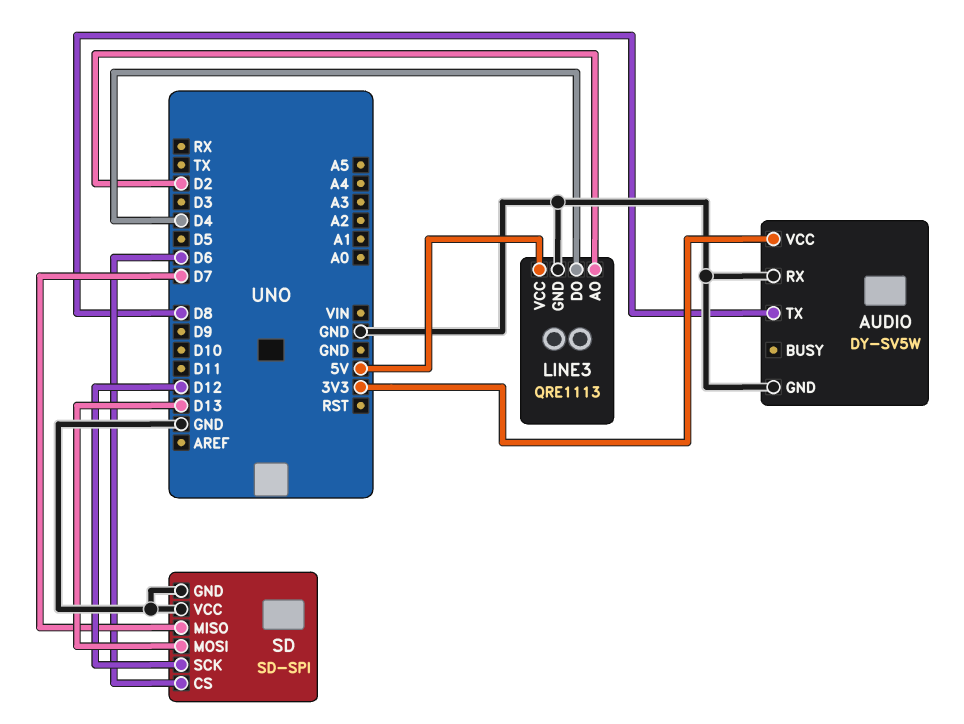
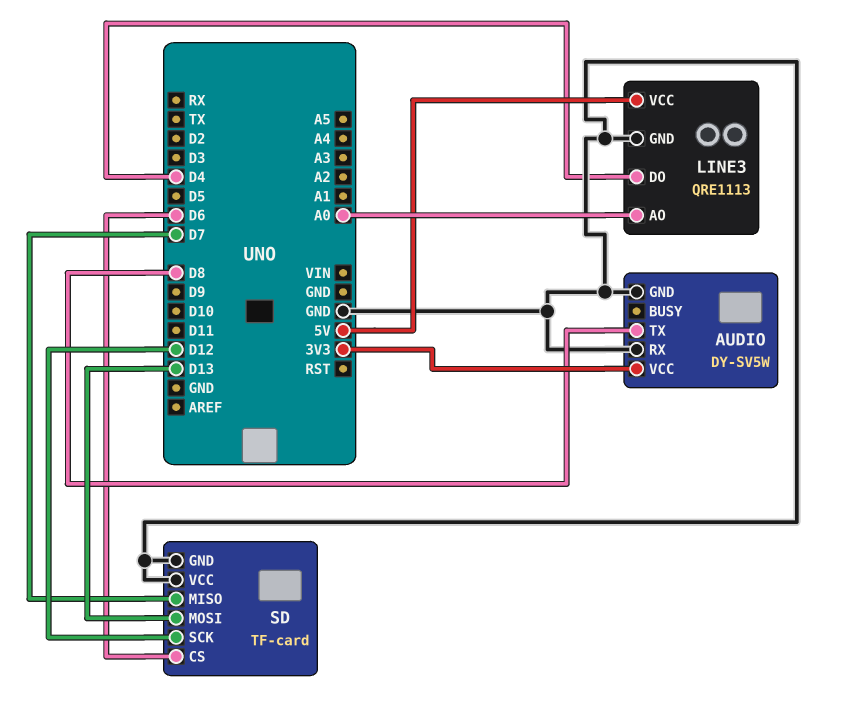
LINE3 pin AO: D2 -> A0
SD: SD-SPI -> TF-card

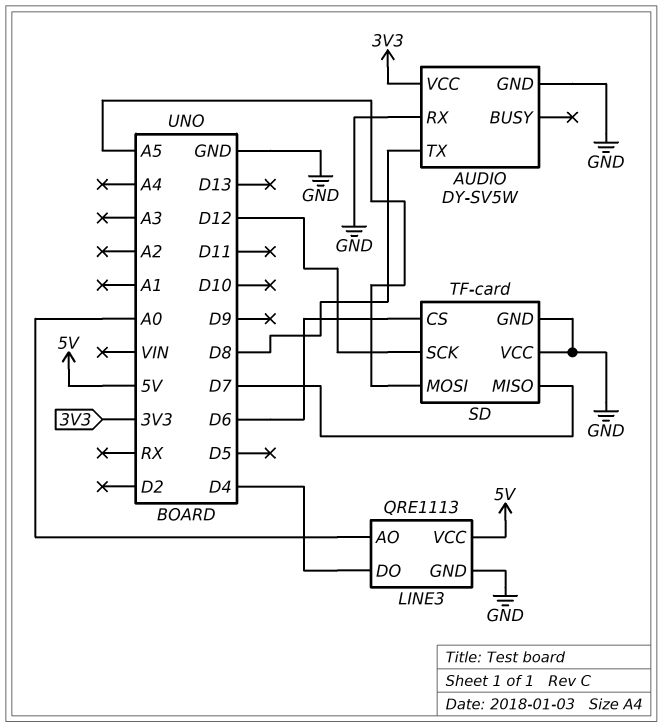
SD pin MOSI: D13 -> A5

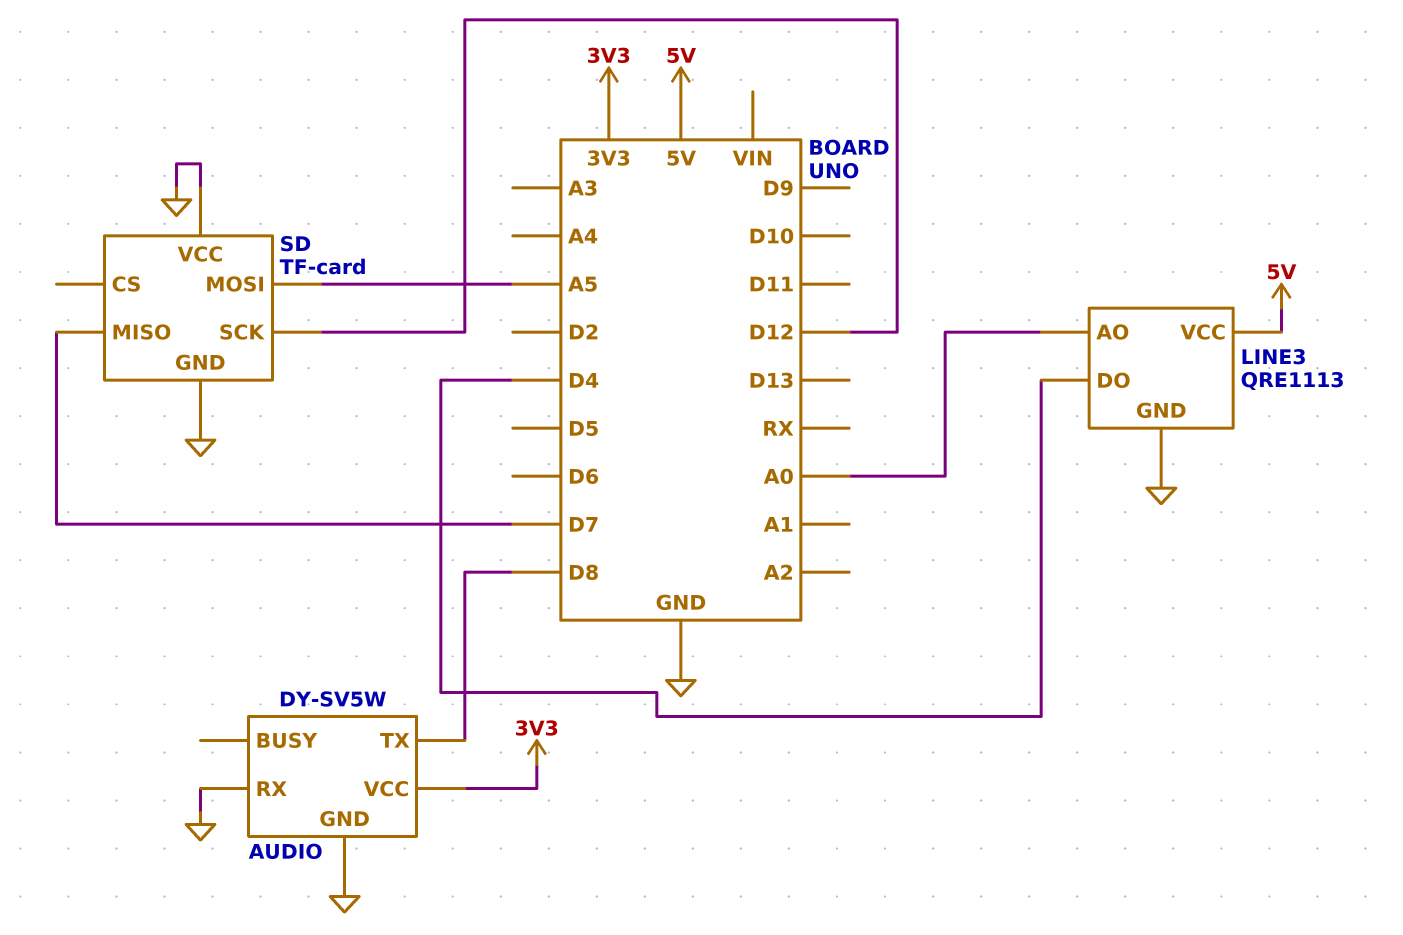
SD pin CS: D6 -> none

